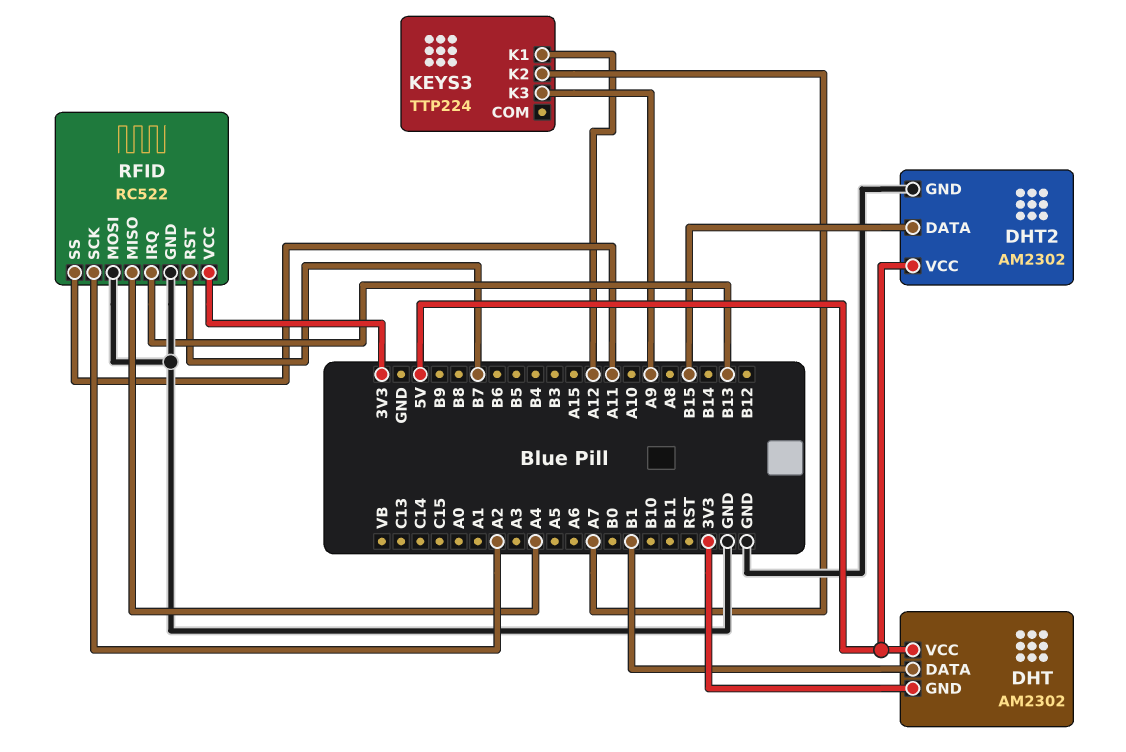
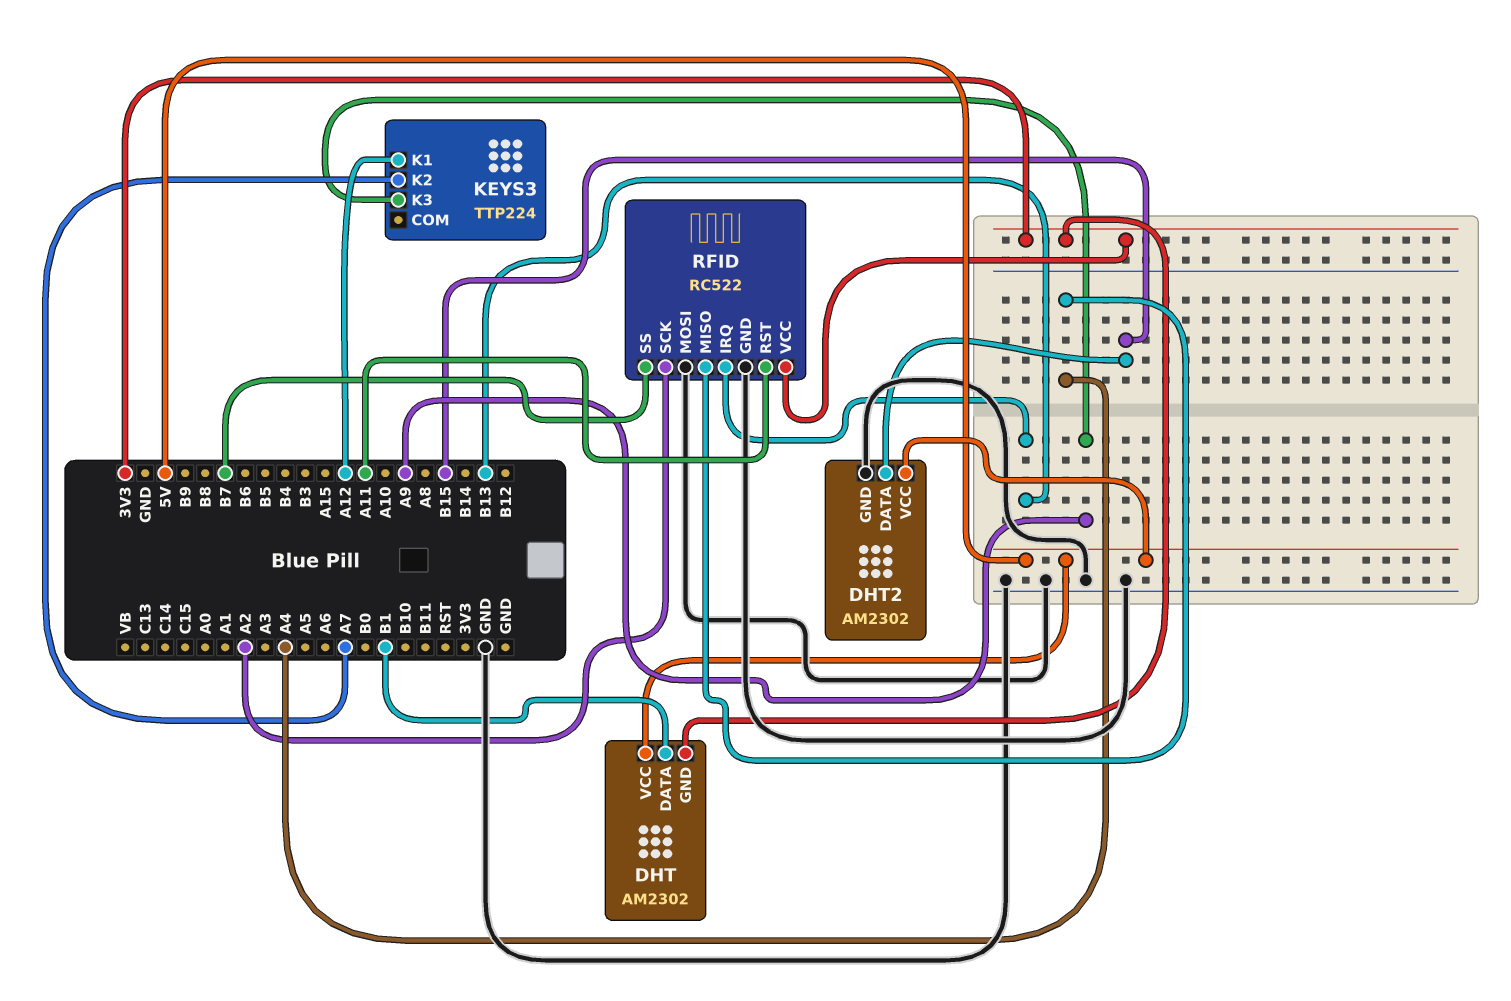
RFID pin RST: B7 -> A11
RFID pin SS: A11 -> B7

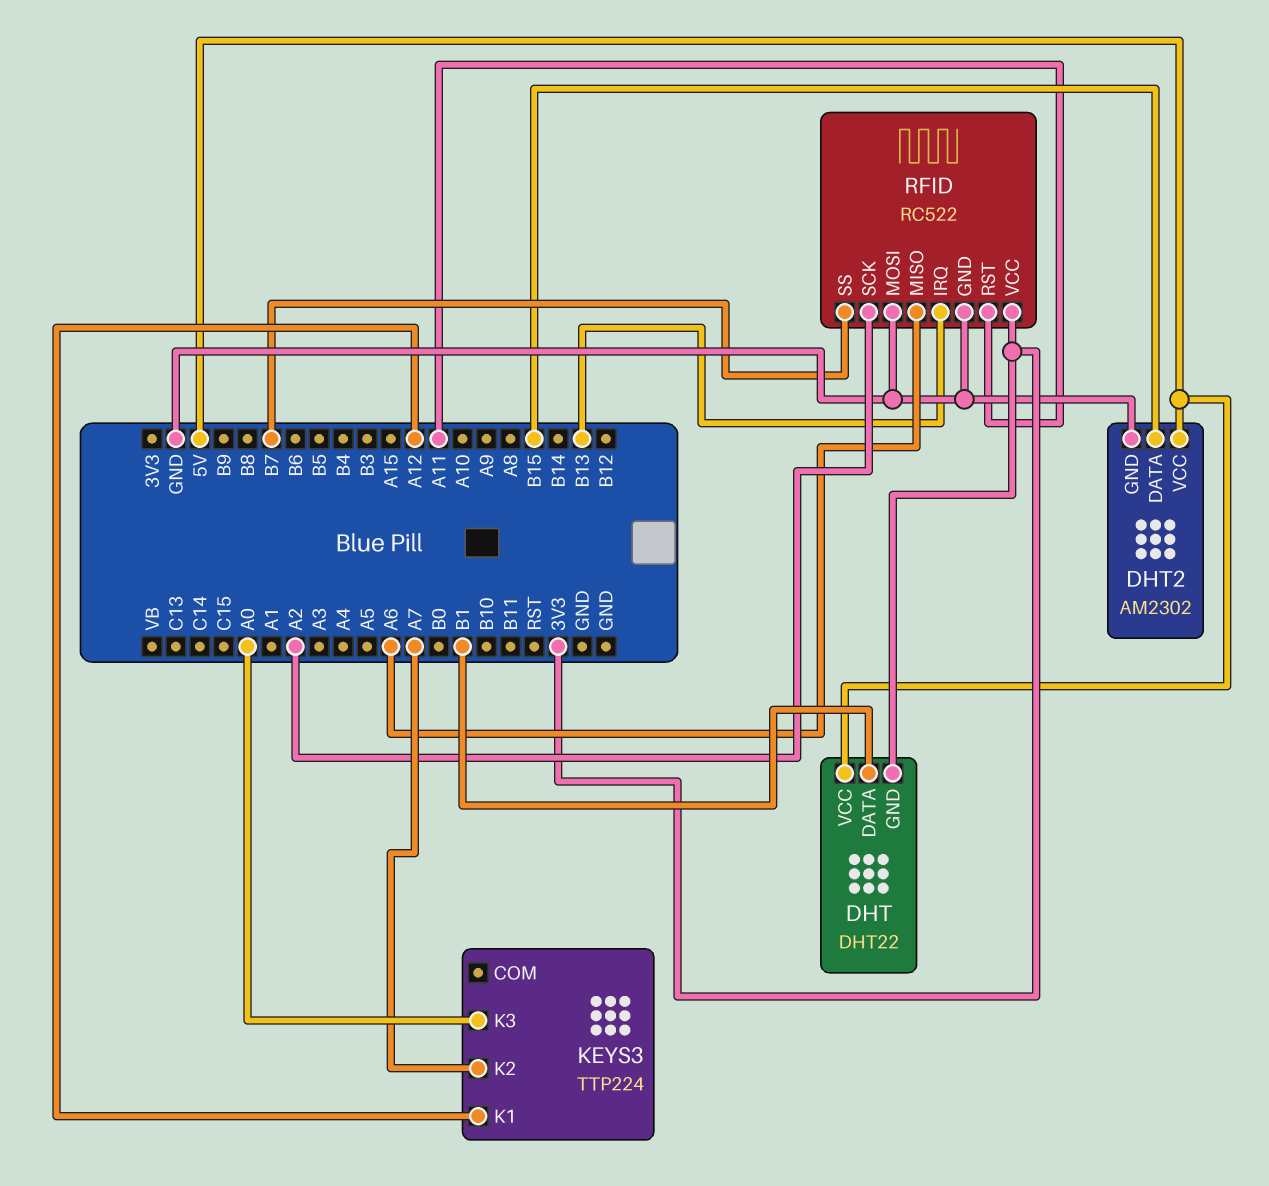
DHT: AM2302 -> DHT22
KEYS3 pin K3: A9 -> A0
RFID pin MISO: A4 -> A6

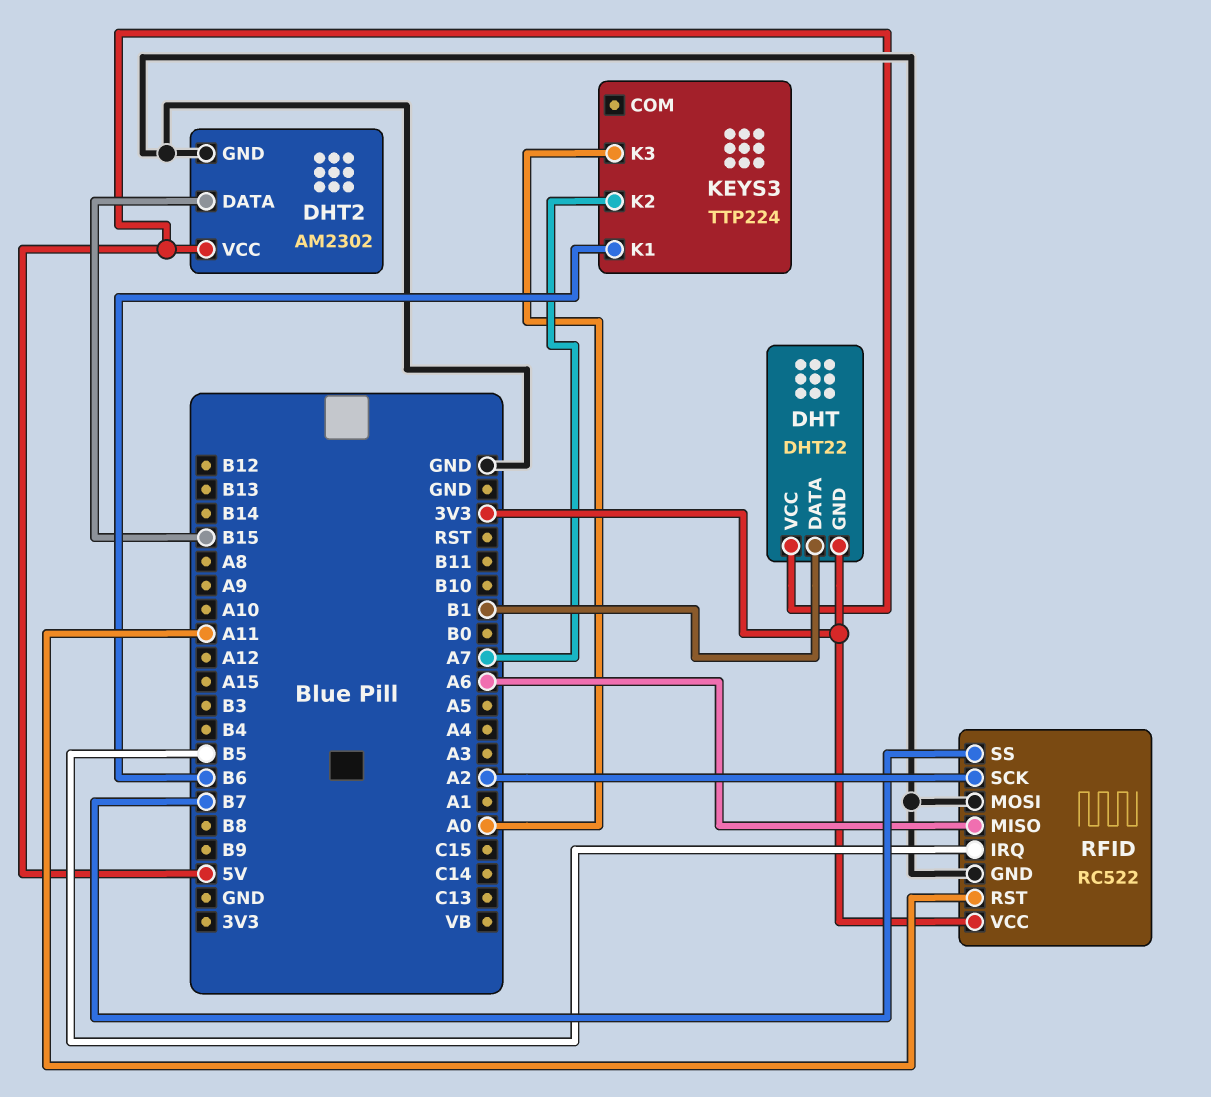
KEYS3 pin K1: A12 -> B6
RFID pin IRQ: B13 -> B5

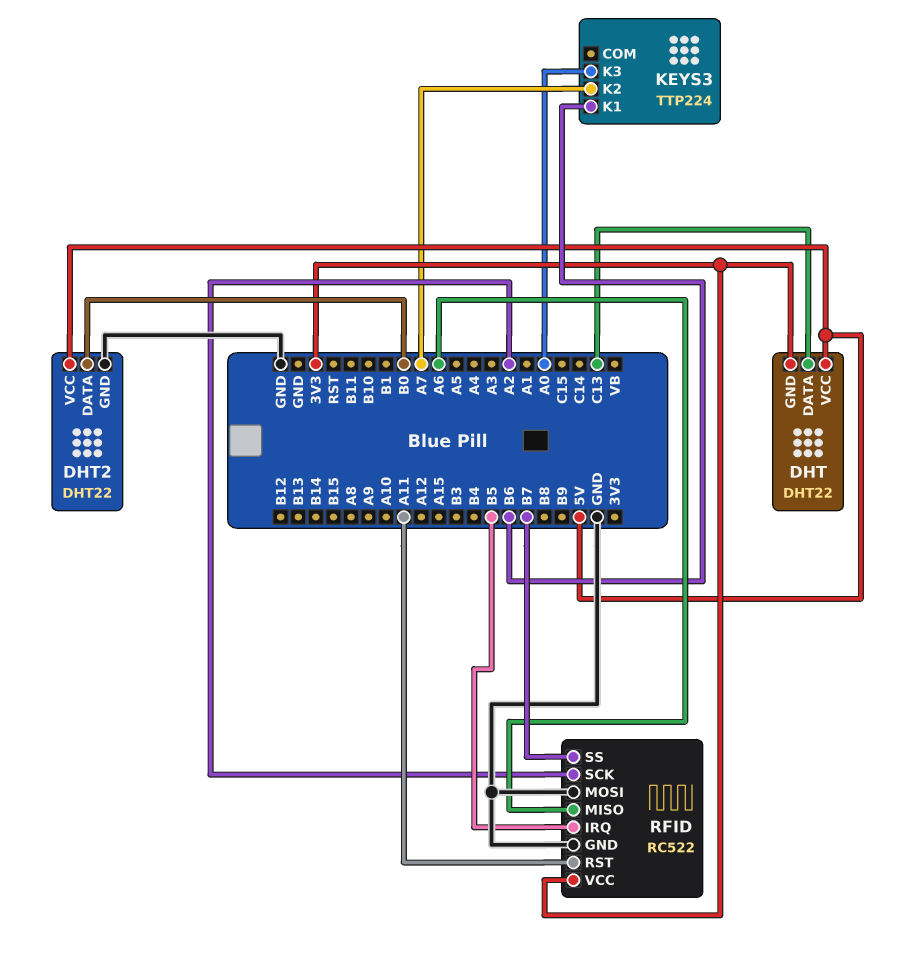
DHT pin DATA: B1 -> C13
DHT2: AM2302 -> DHT22
DHT2 pin DATA: B15 -> B0

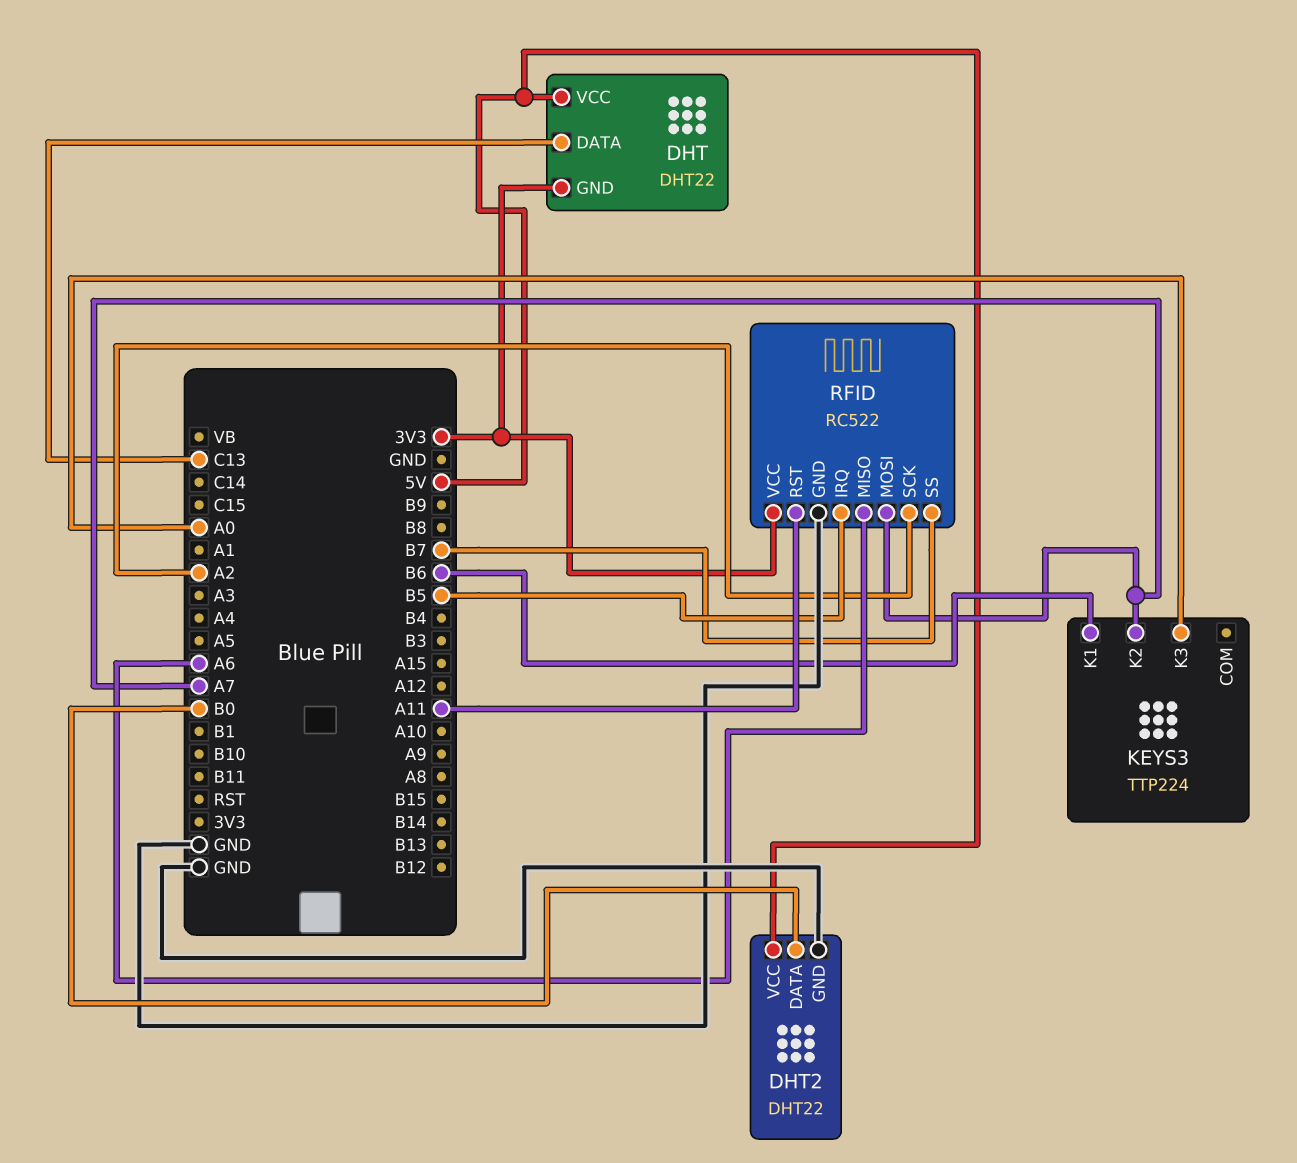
RFID pin MOSI: GND -> A7

